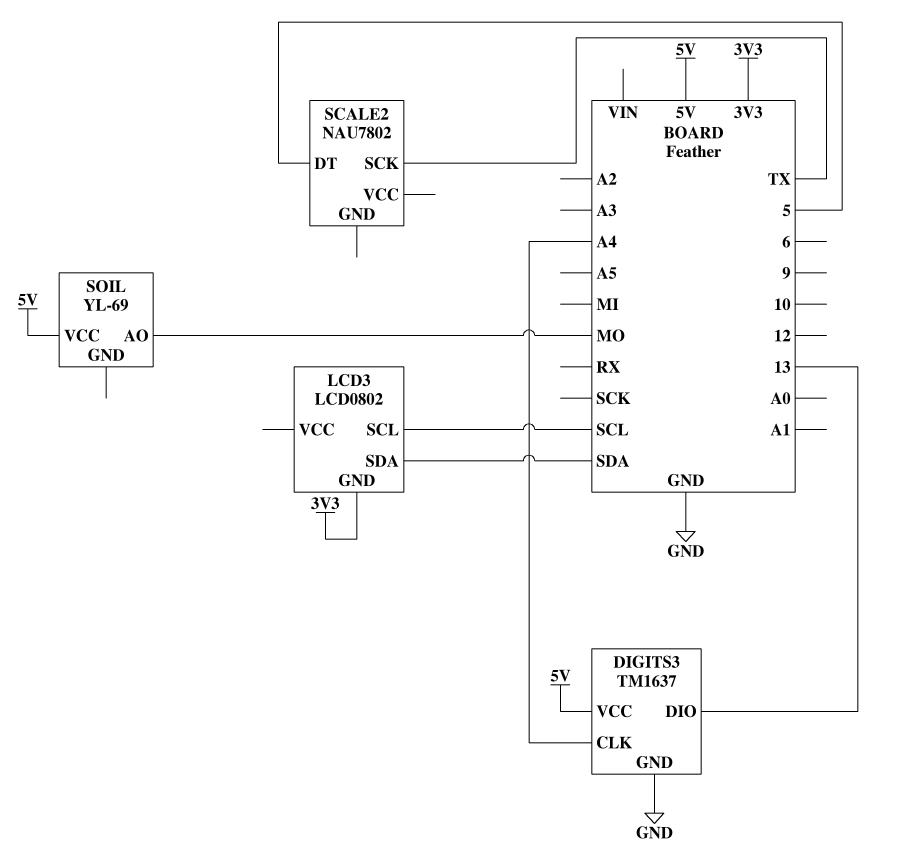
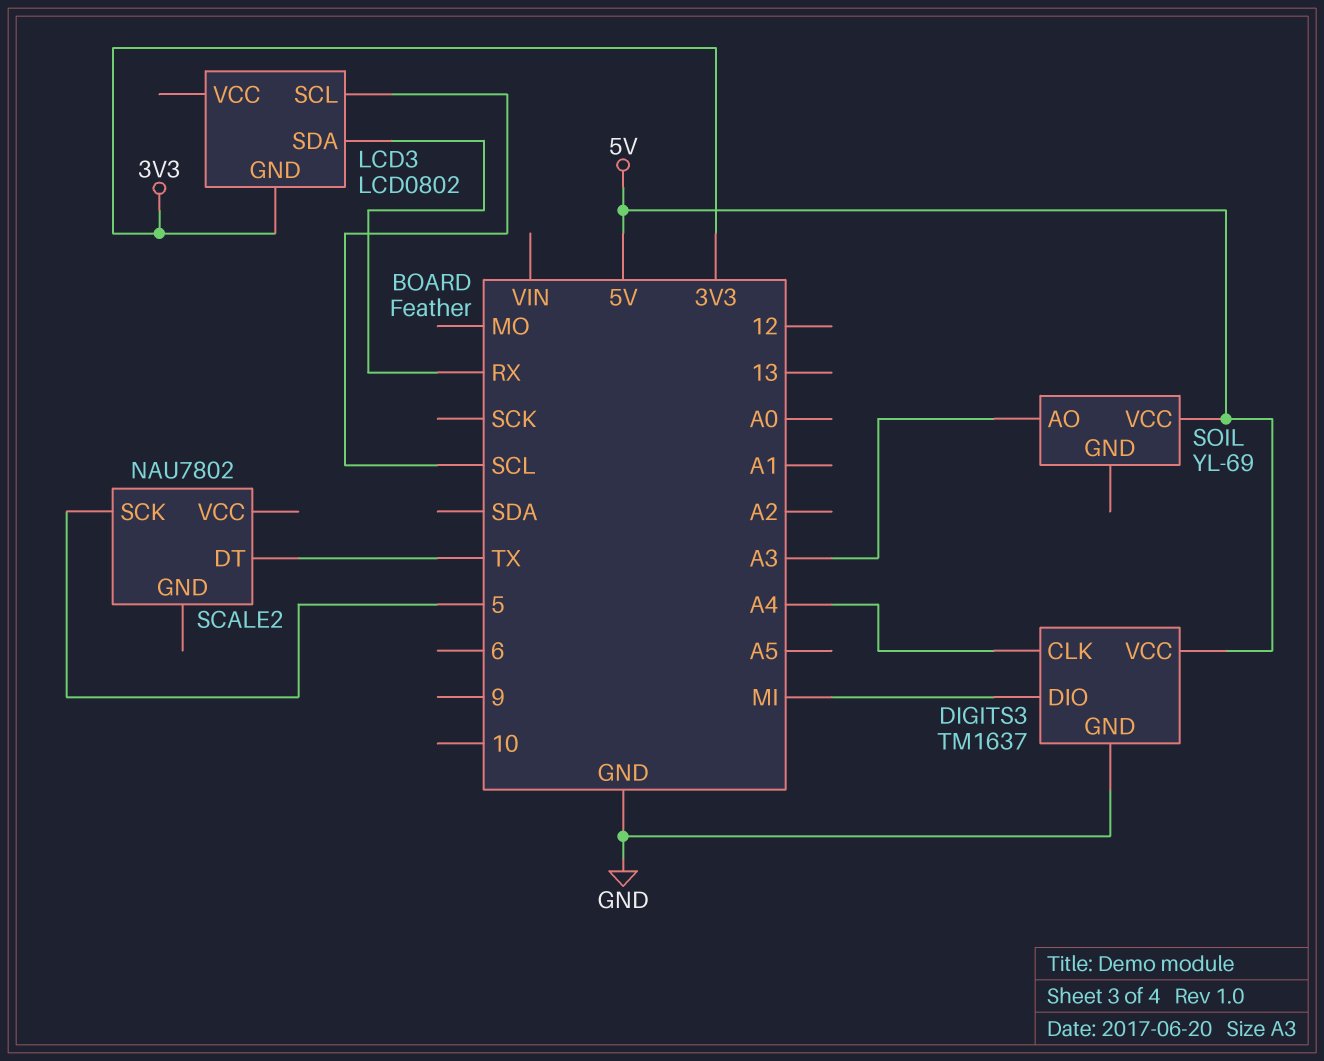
DIGITS3 pin DIO: 13 -> MI
LCD3 pin SDA: SDA -> RX
SCALE2 pin DT: 5 -> TX
SCALE2 pin SCK: TX -> 5
SOIL pin AO: MO -> A3

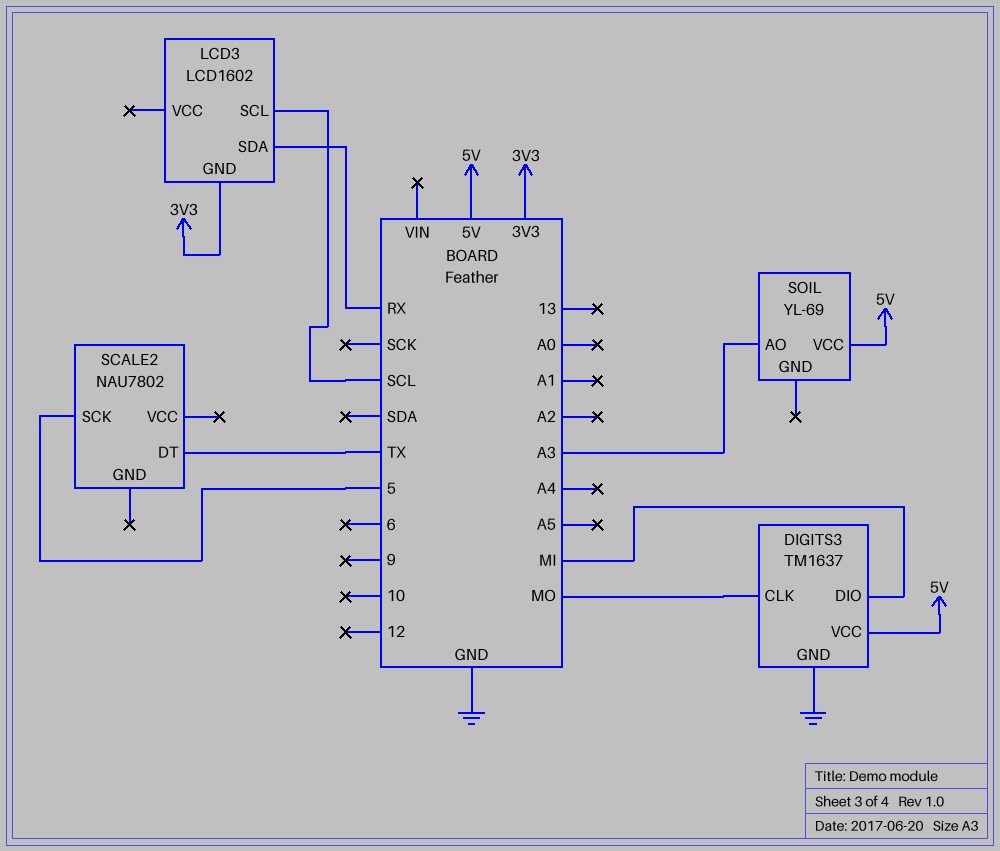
DIGITS3 pin CLK: A4 -> MO
LCD3: LCD0802 -> LCD1602

